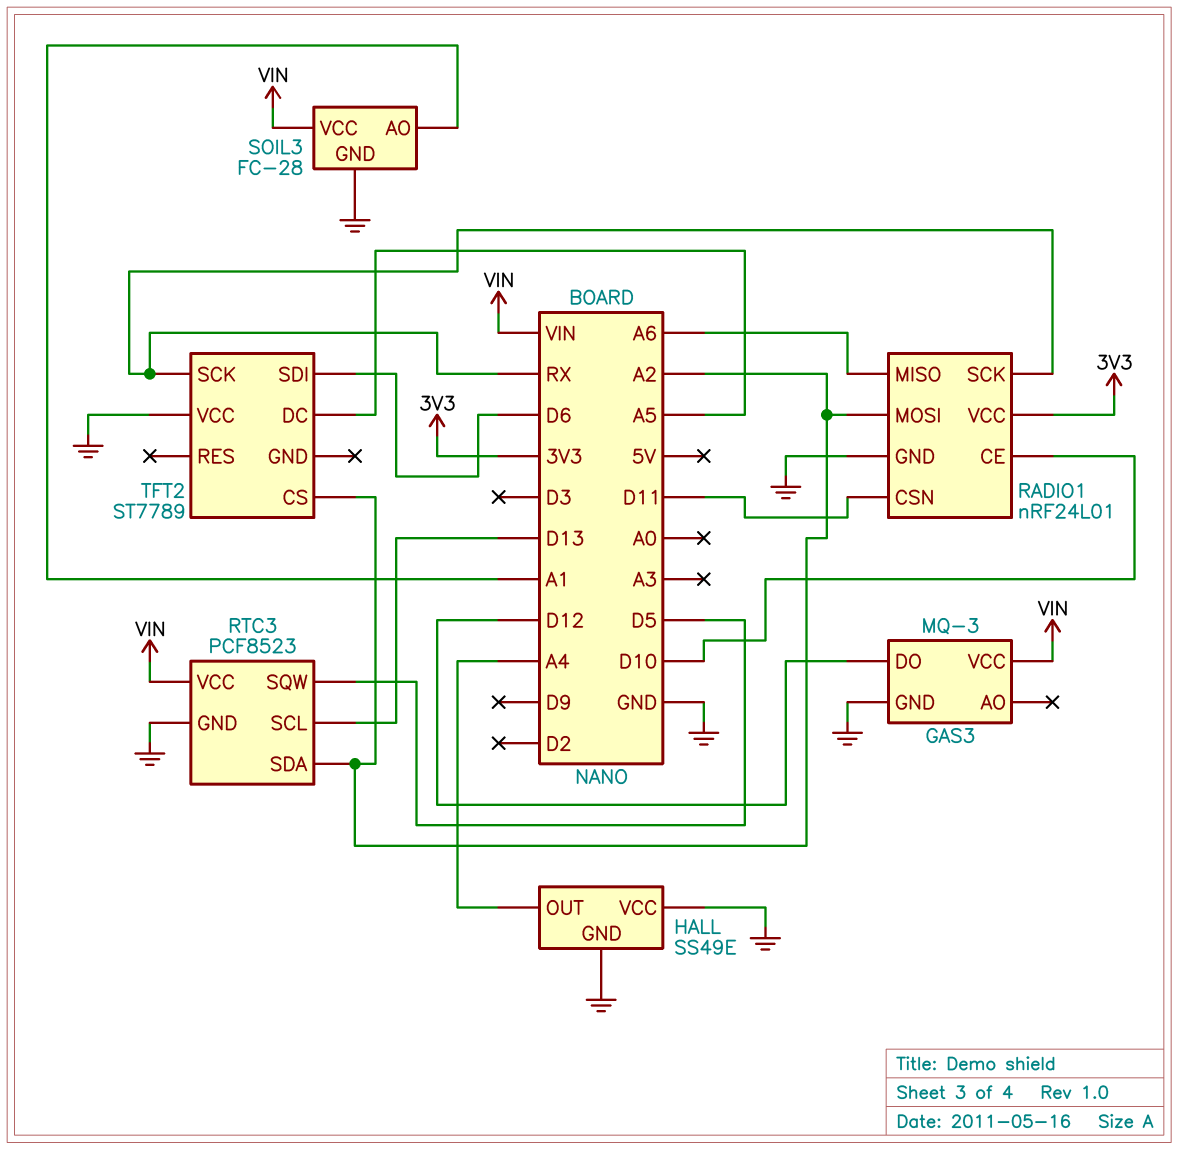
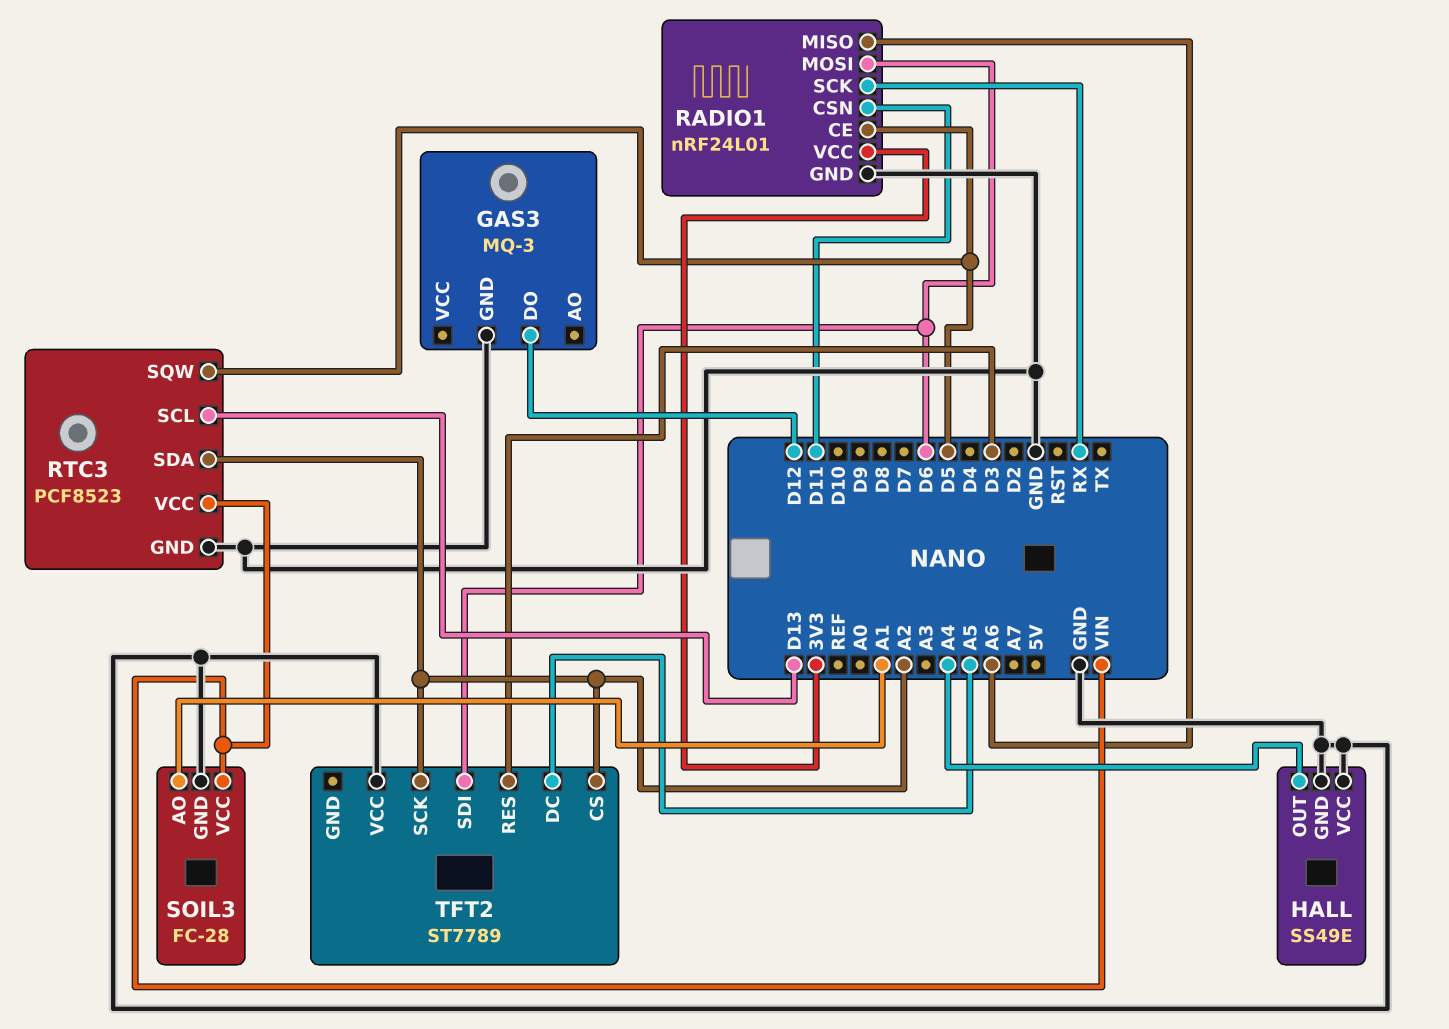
GAS3 pin VCC: VIN -> none
RADIO1 pin CE: D10 -> D5
RADIO1 pin MOSI: A2 -> D6
TFT2 pin RES: none -> D3
TFT2 pin SCK: RX -> A2

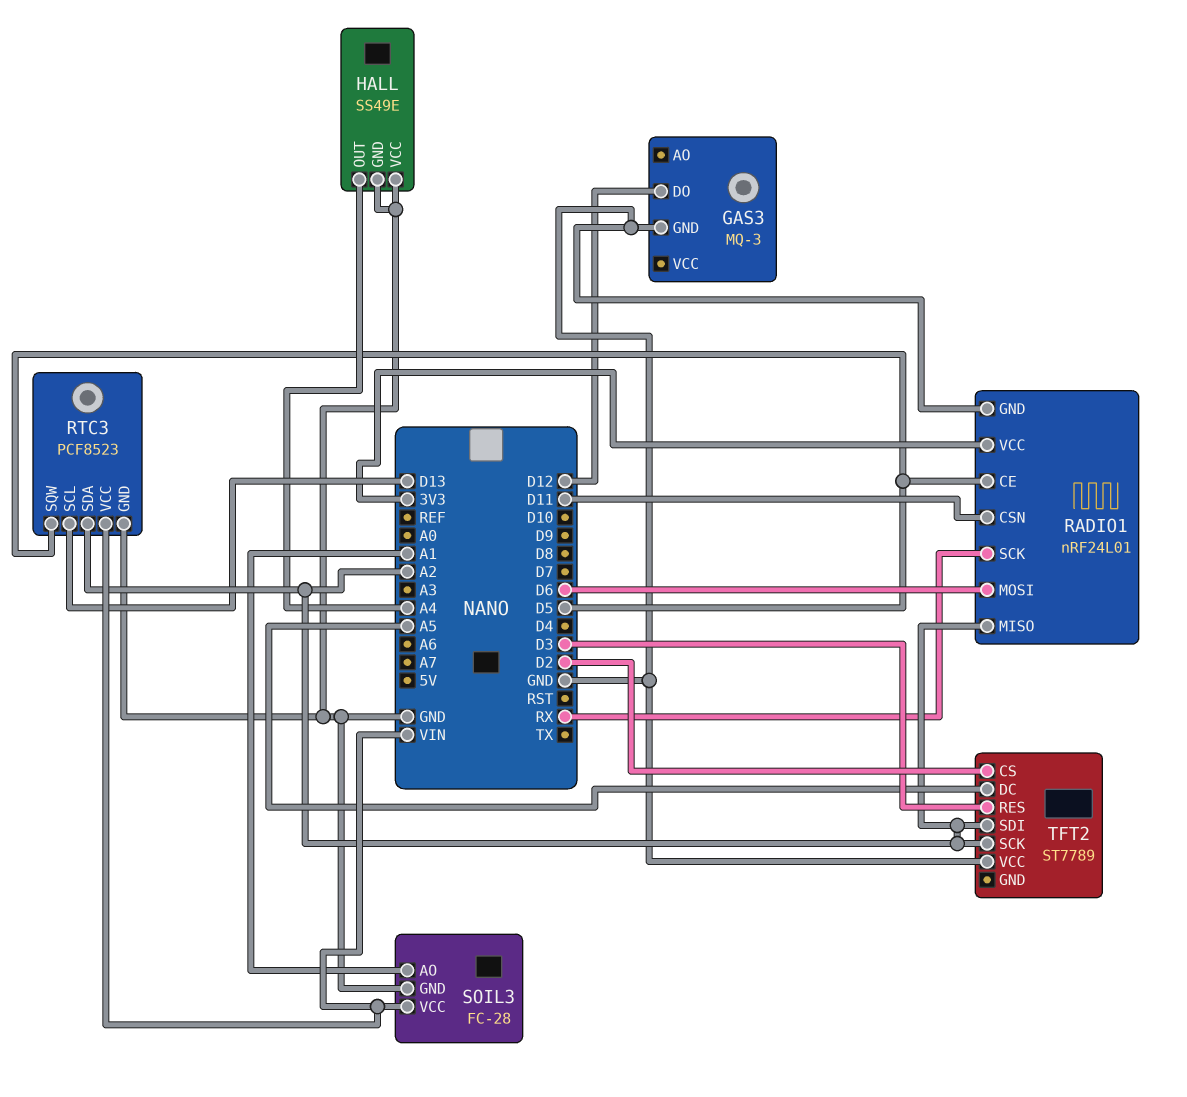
RADIO1 pin MISO: A6 -> A2
TFT2 pin CS: A2 -> D2
TFT2 pin SDI: D6 -> A2

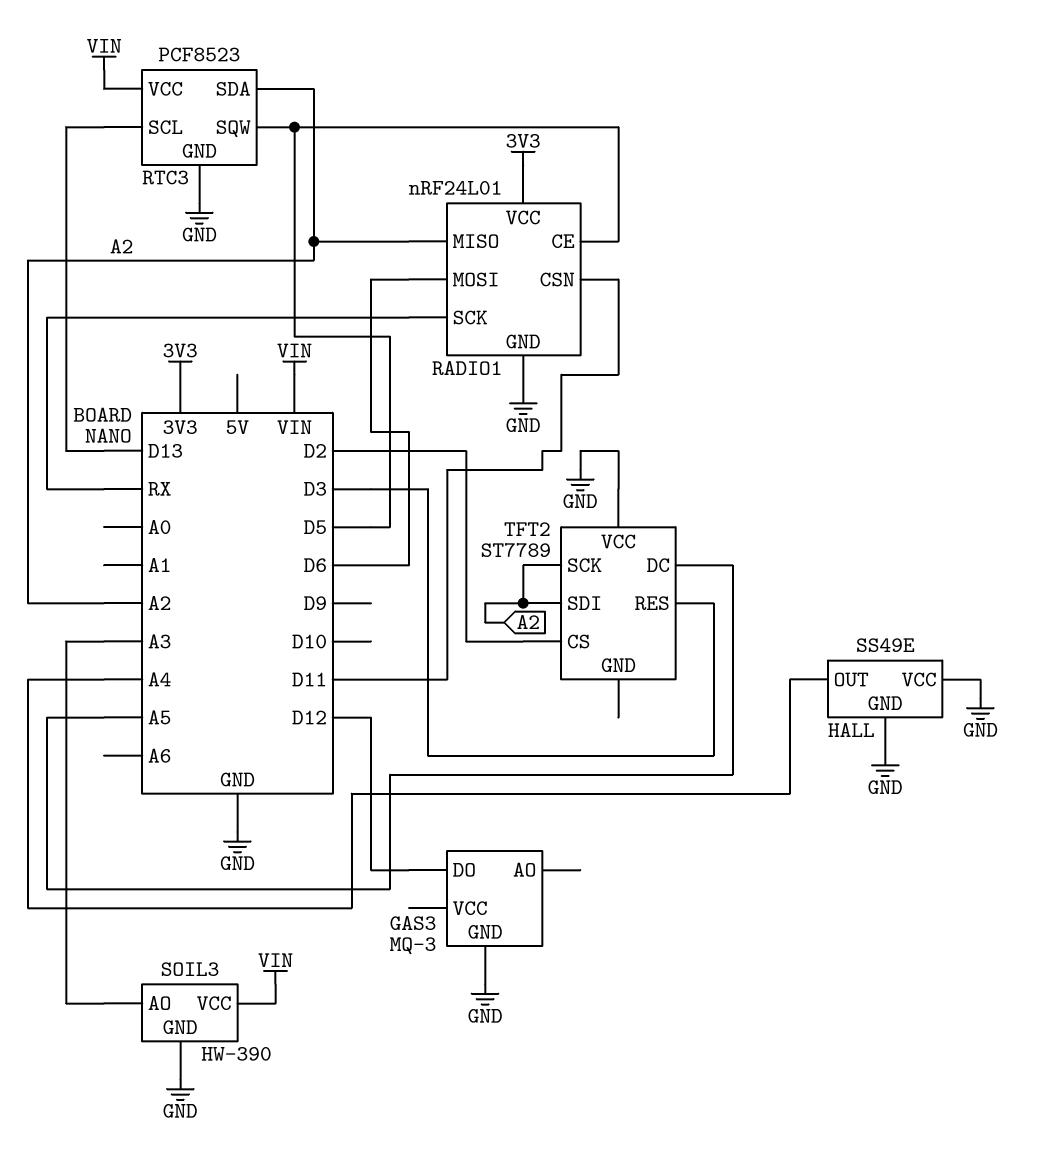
SOIL3: FC-28 -> HW-390
SOIL3 pin AO: A1 -> A3

